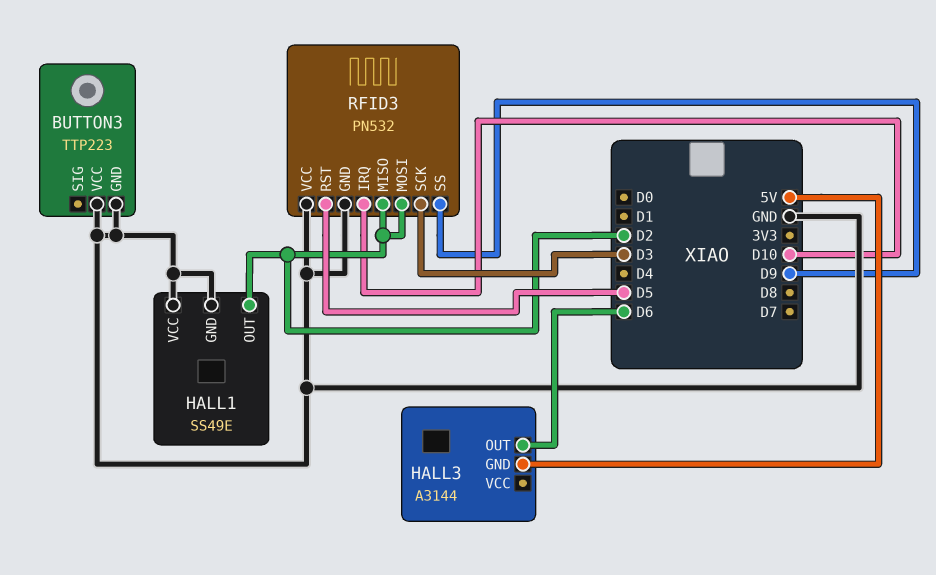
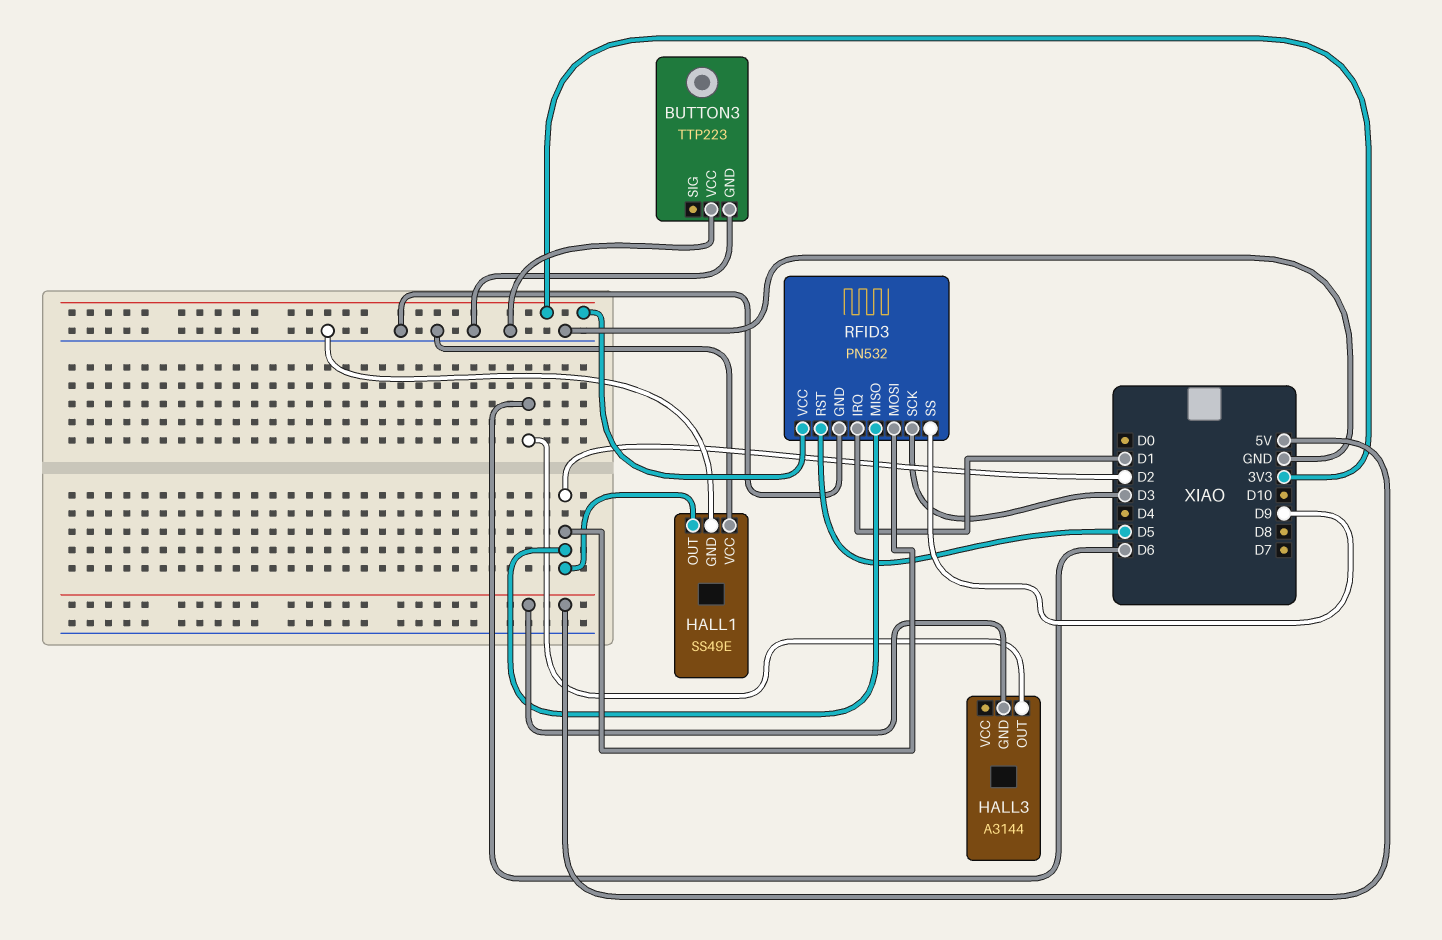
RFID3 pin IRQ: D10 -> D1
RFID3 pin VCC: GND -> 3V3

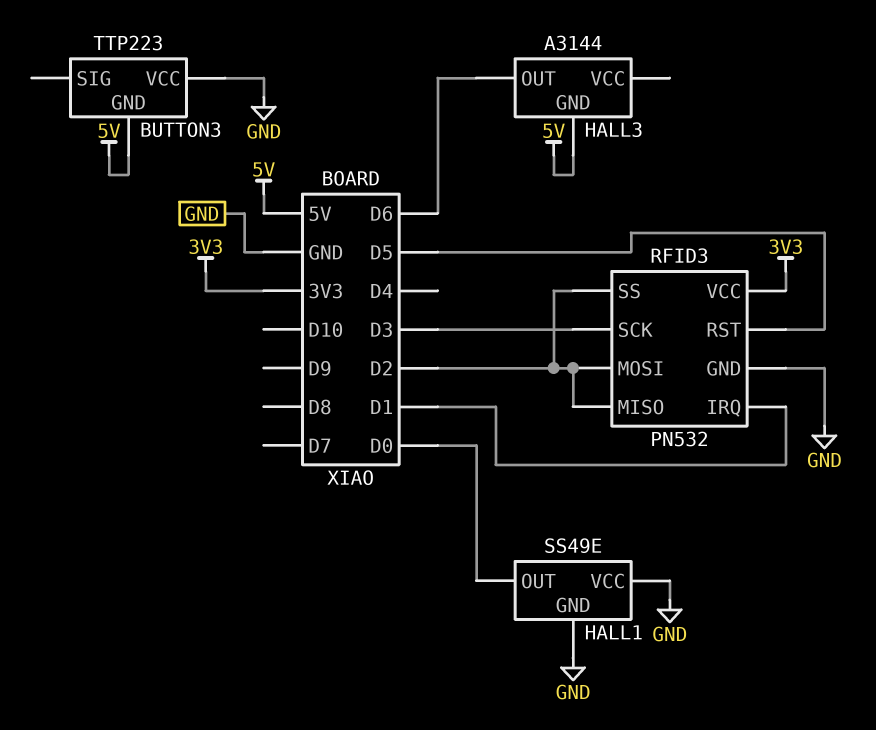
BUTTON3 pin GND: GND -> 5V
HALL1 pin OUT: D2 -> D0
RFID3 pin SS: D9 -> D2

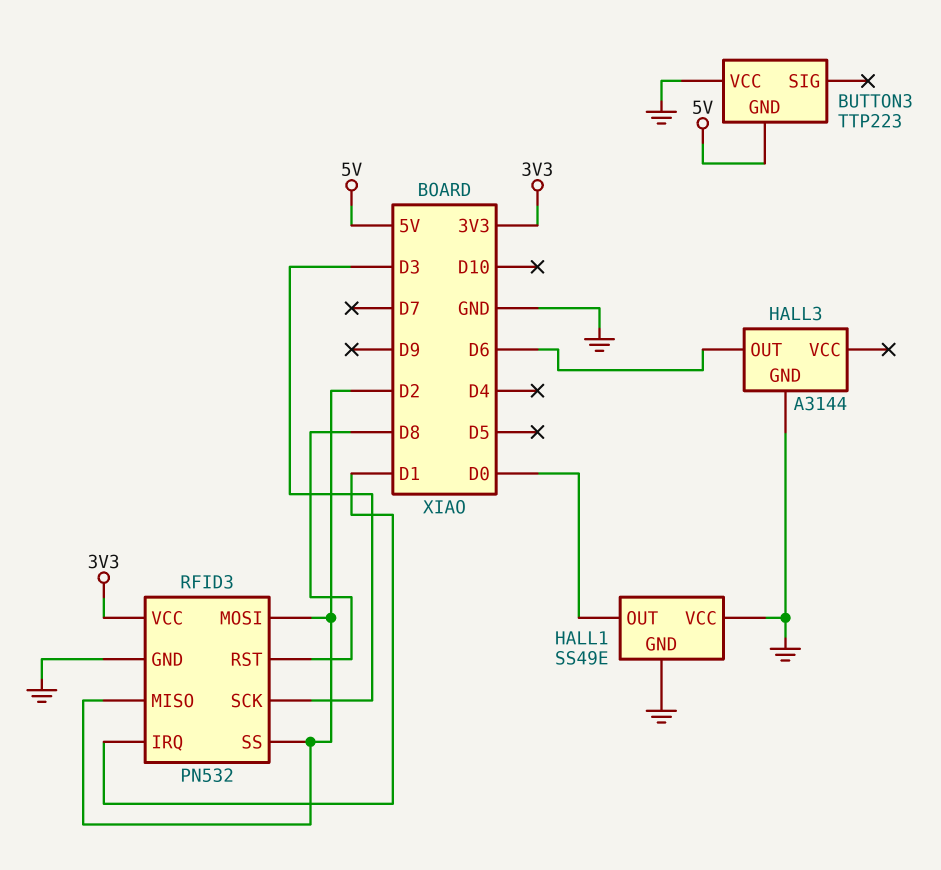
HALL3 pin GND: 5V -> GND
RFID3 pin RST: D5 -> D8

